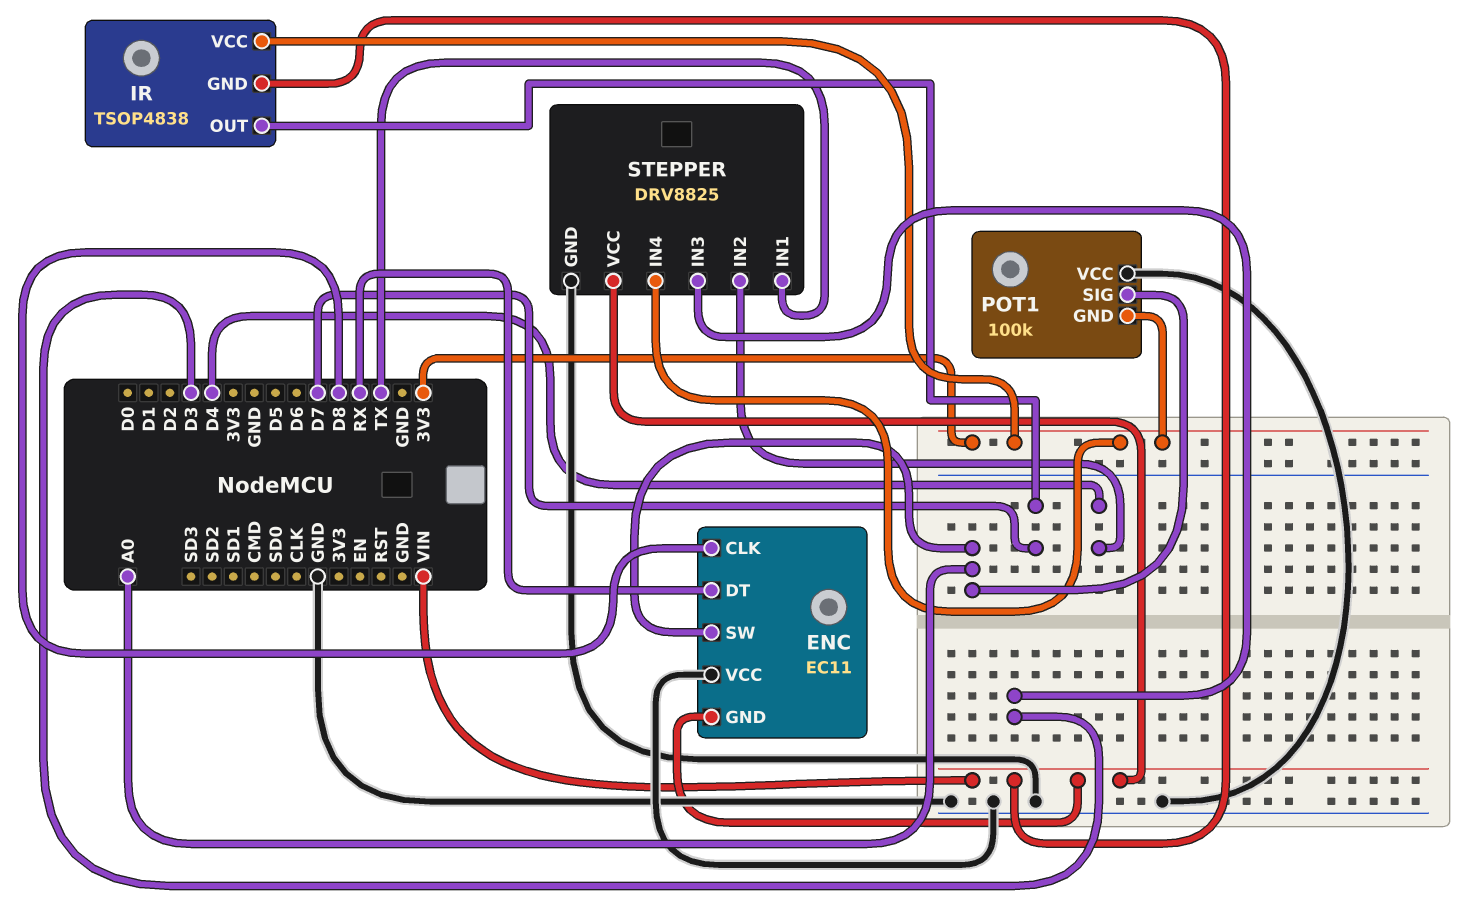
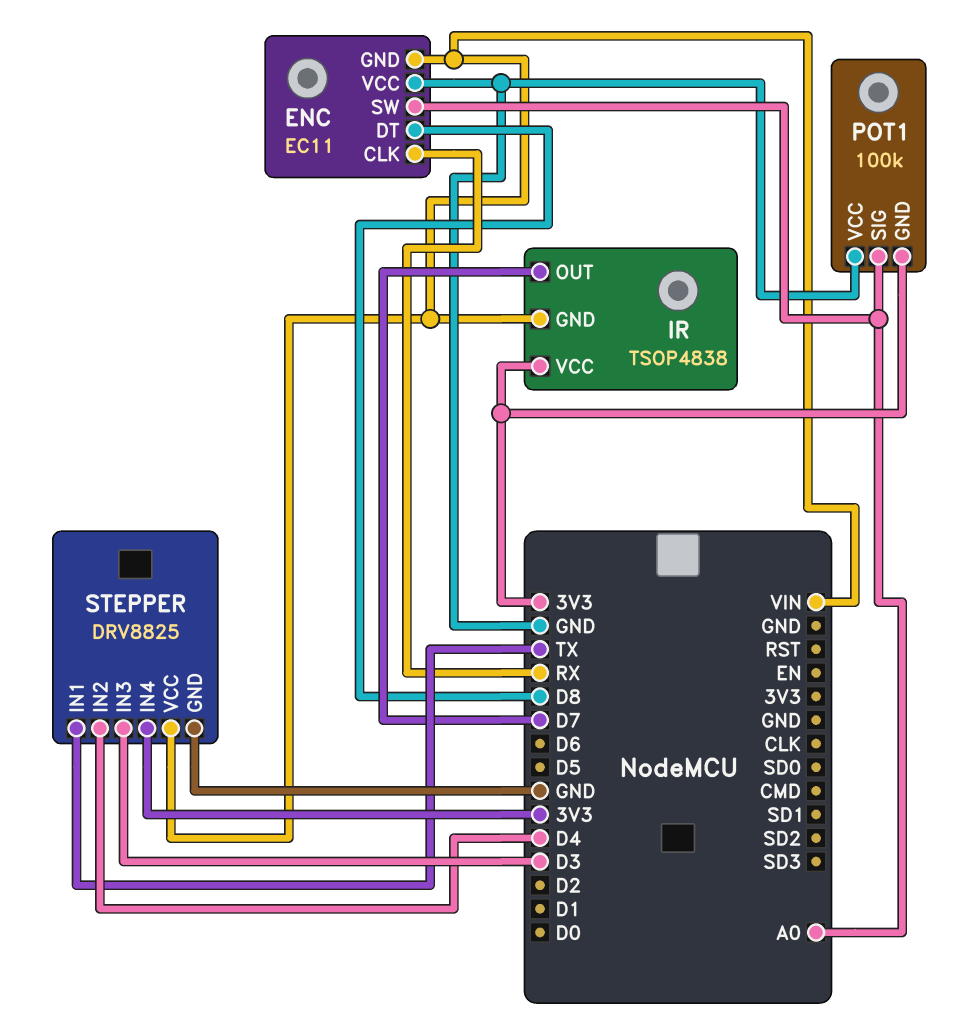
ENC pin CLK: D8 -> RX
ENC pin DT: RX -> D8

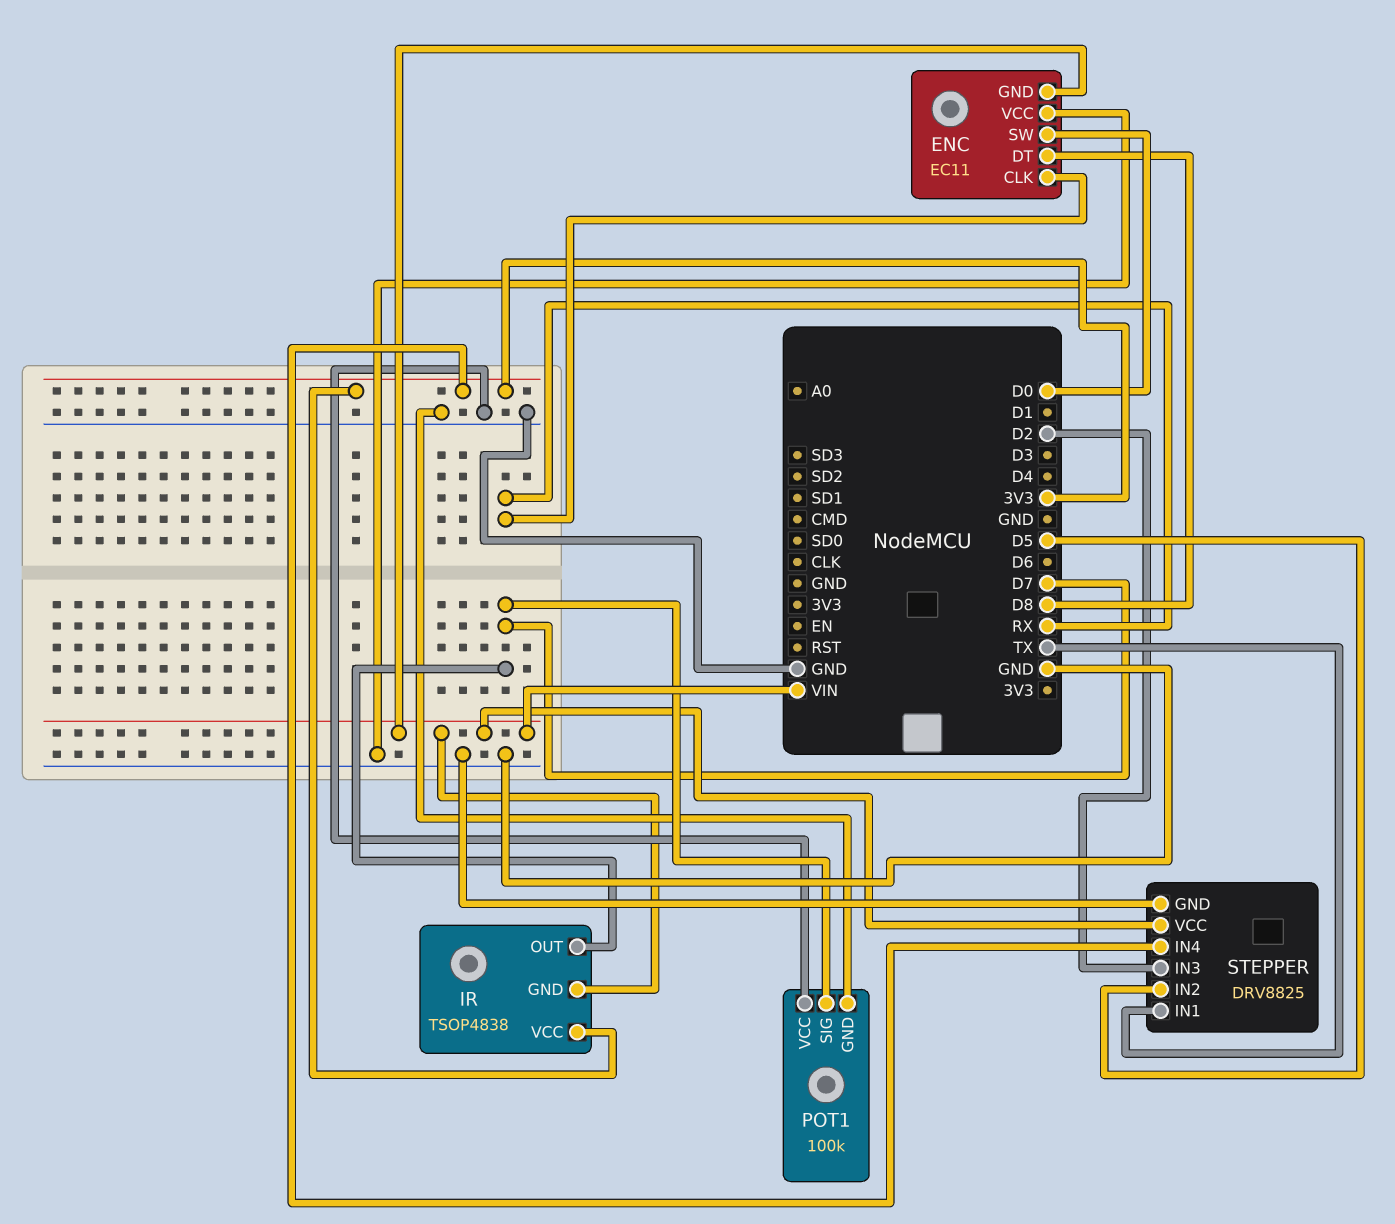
ENC pin SW: A0 -> D0
POT1 pin GND: 3V3 -> GND
POT1 pin SIG: A0 -> D7
STEPPER pin IN2: D4 -> D5
STEPPER pin IN3: D3 -> D2

